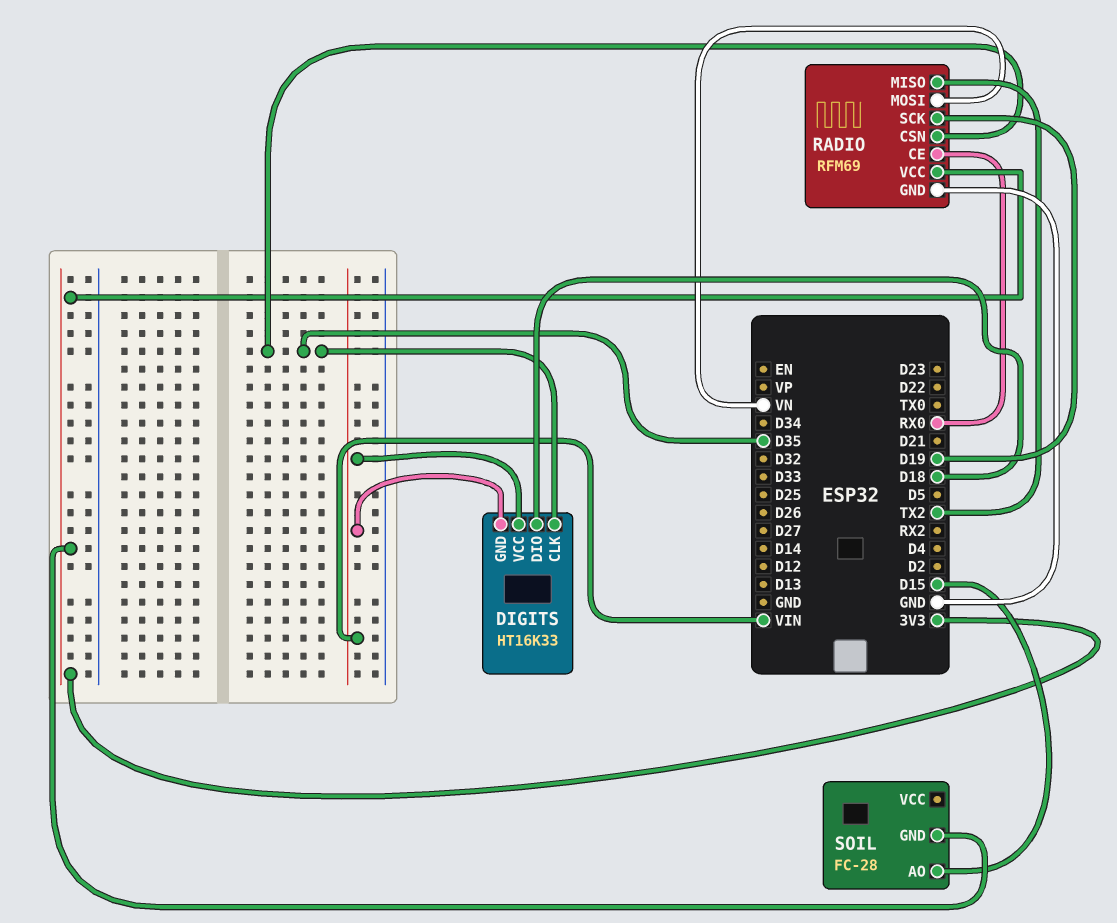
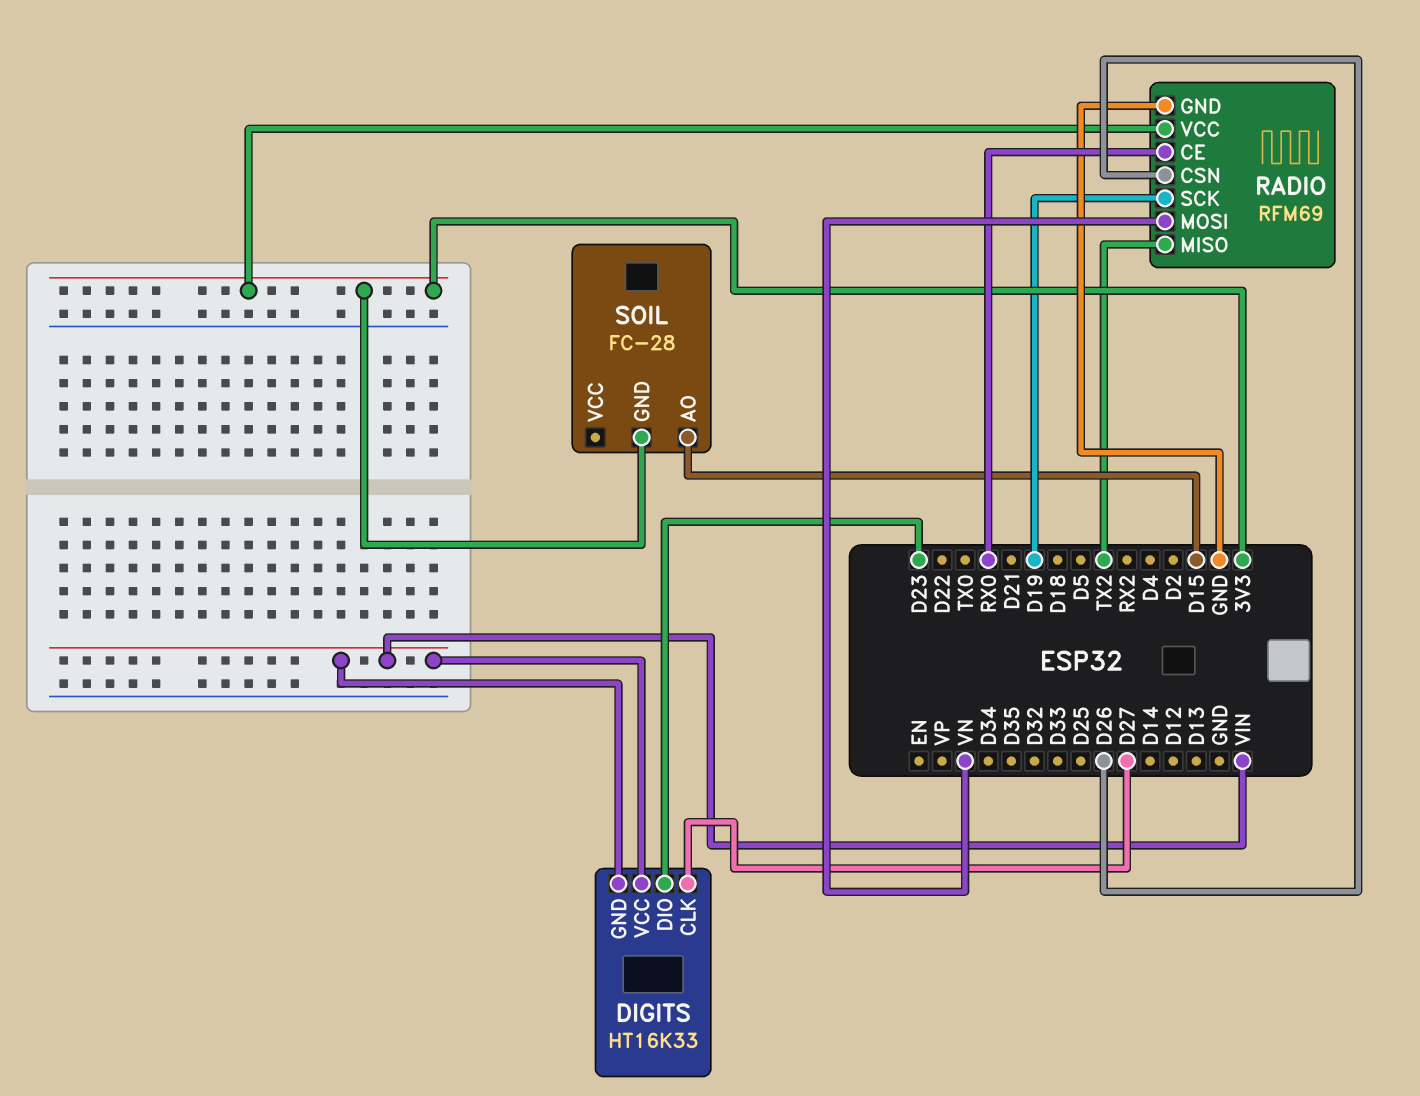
DIGITS pin CLK: D35 -> D27
DIGITS pin DIO: D18 -> D23
RADIO pin CSN: D35 -> D26

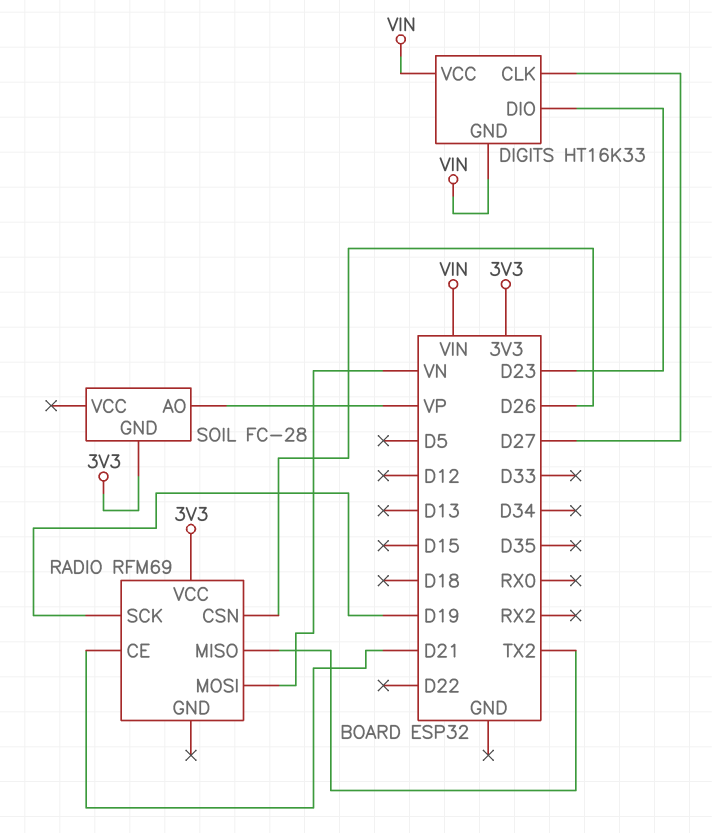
RADIO pin CE: RX0 -> D21
RADIO pin GND: GND -> none
SOIL pin AO: D15 -> VP

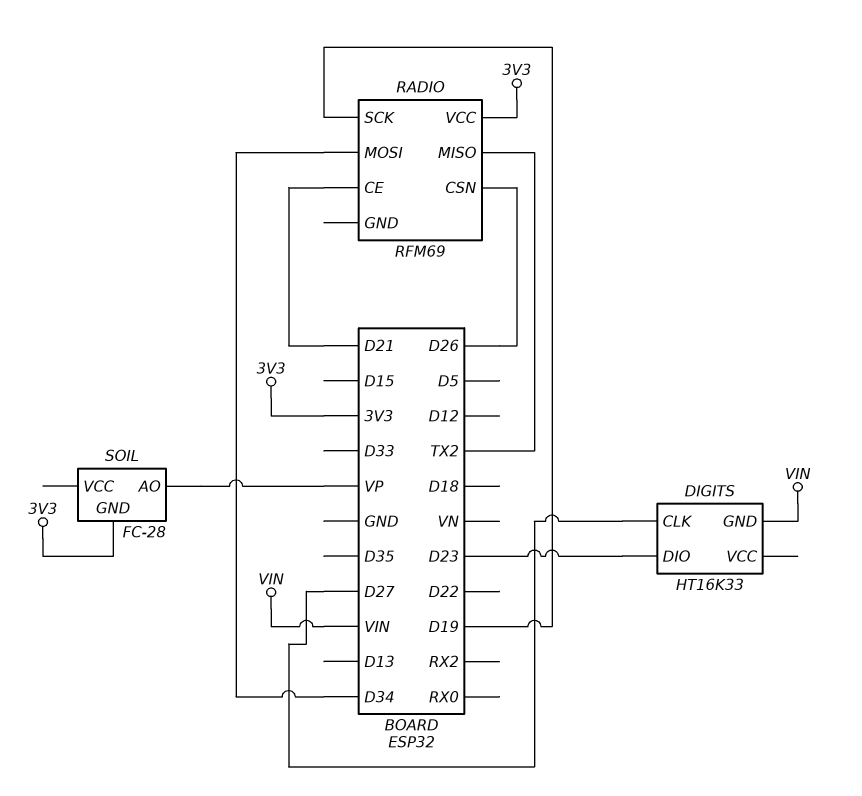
DIGITS pin VCC: VIN -> none
RADIO pin MOSI: VN -> D34

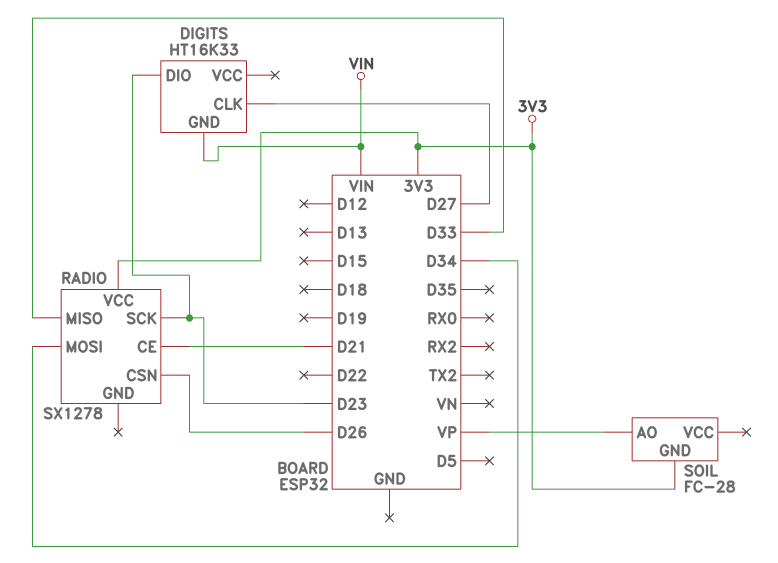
RADIO: RFM69 -> SX1278
RADIO pin MISO: TX2 -> D33
RADIO pin SCK: D19 -> D23

